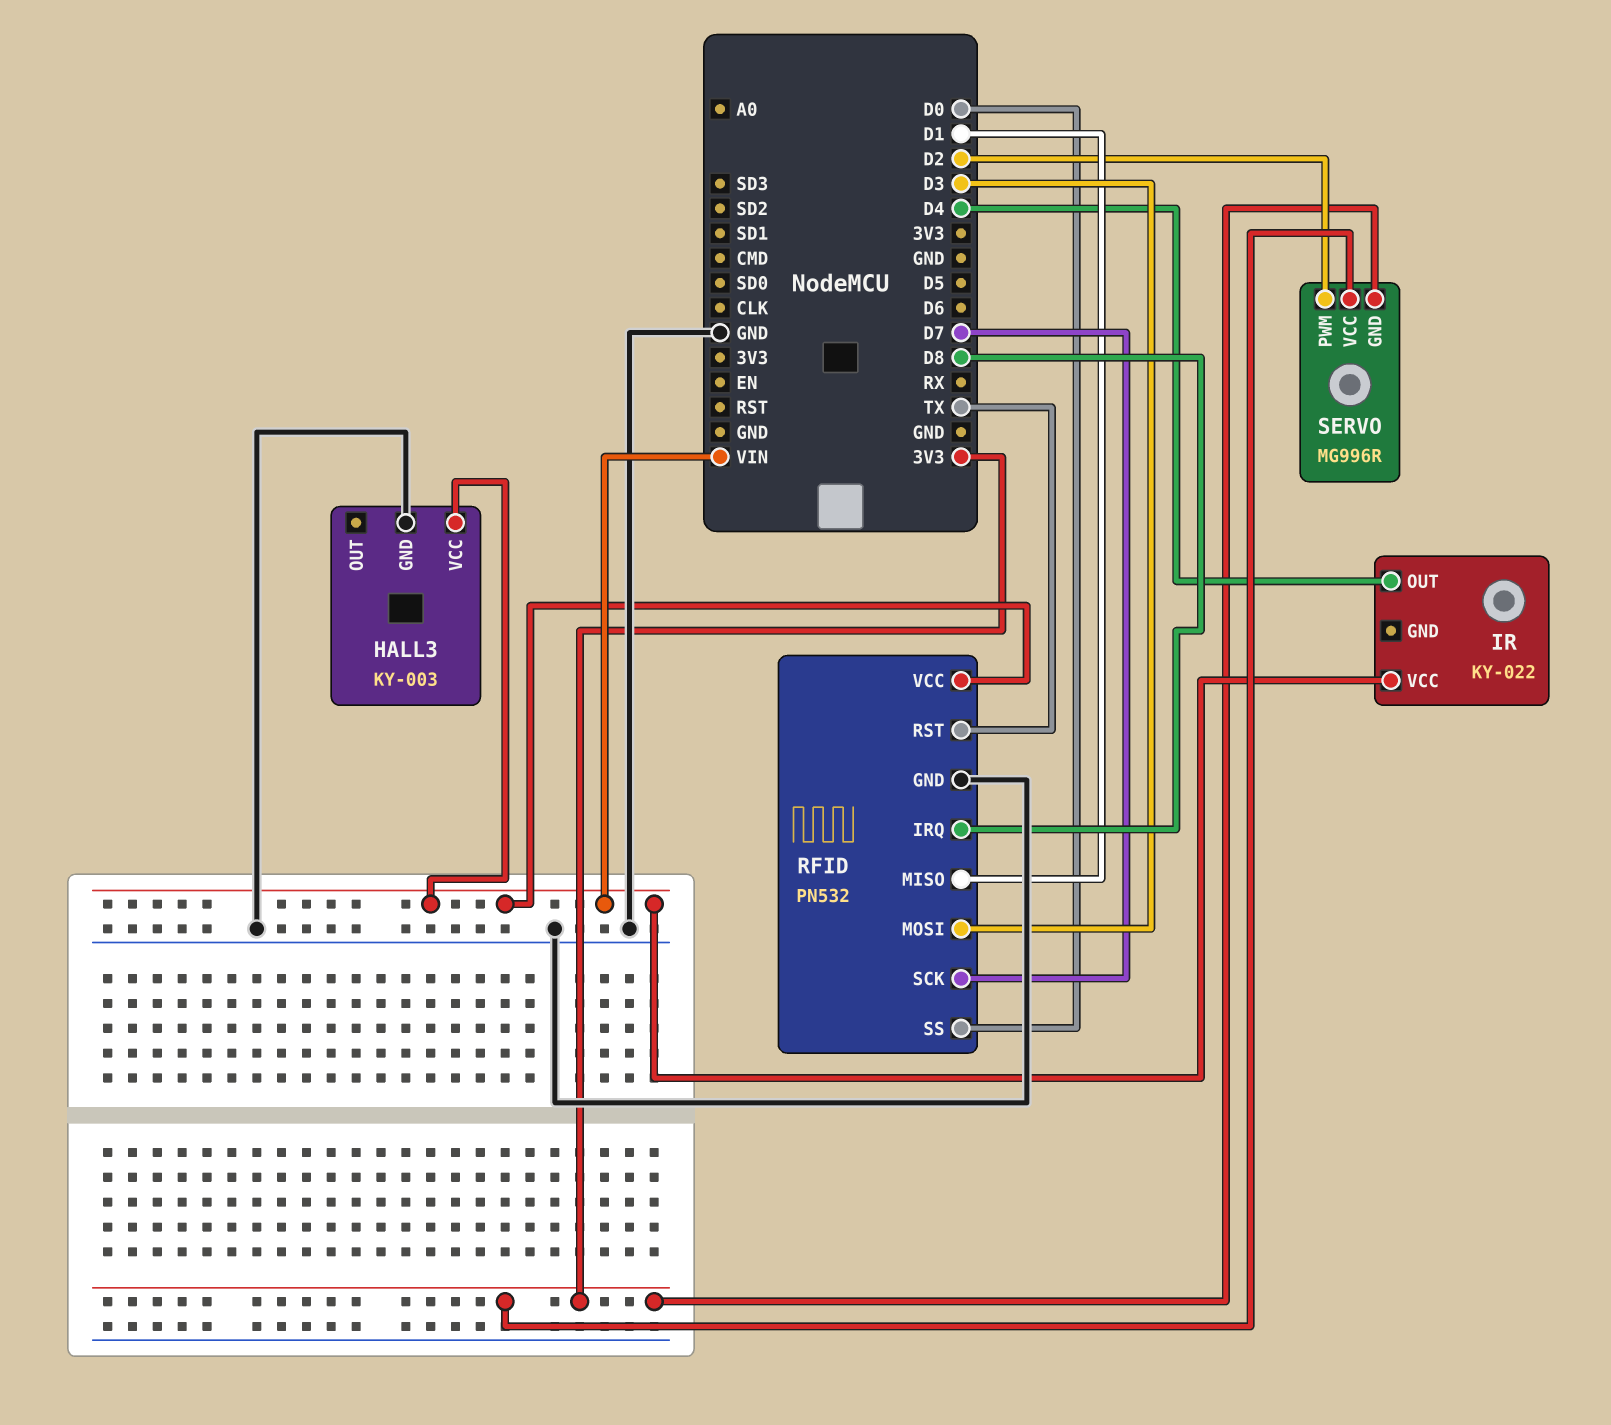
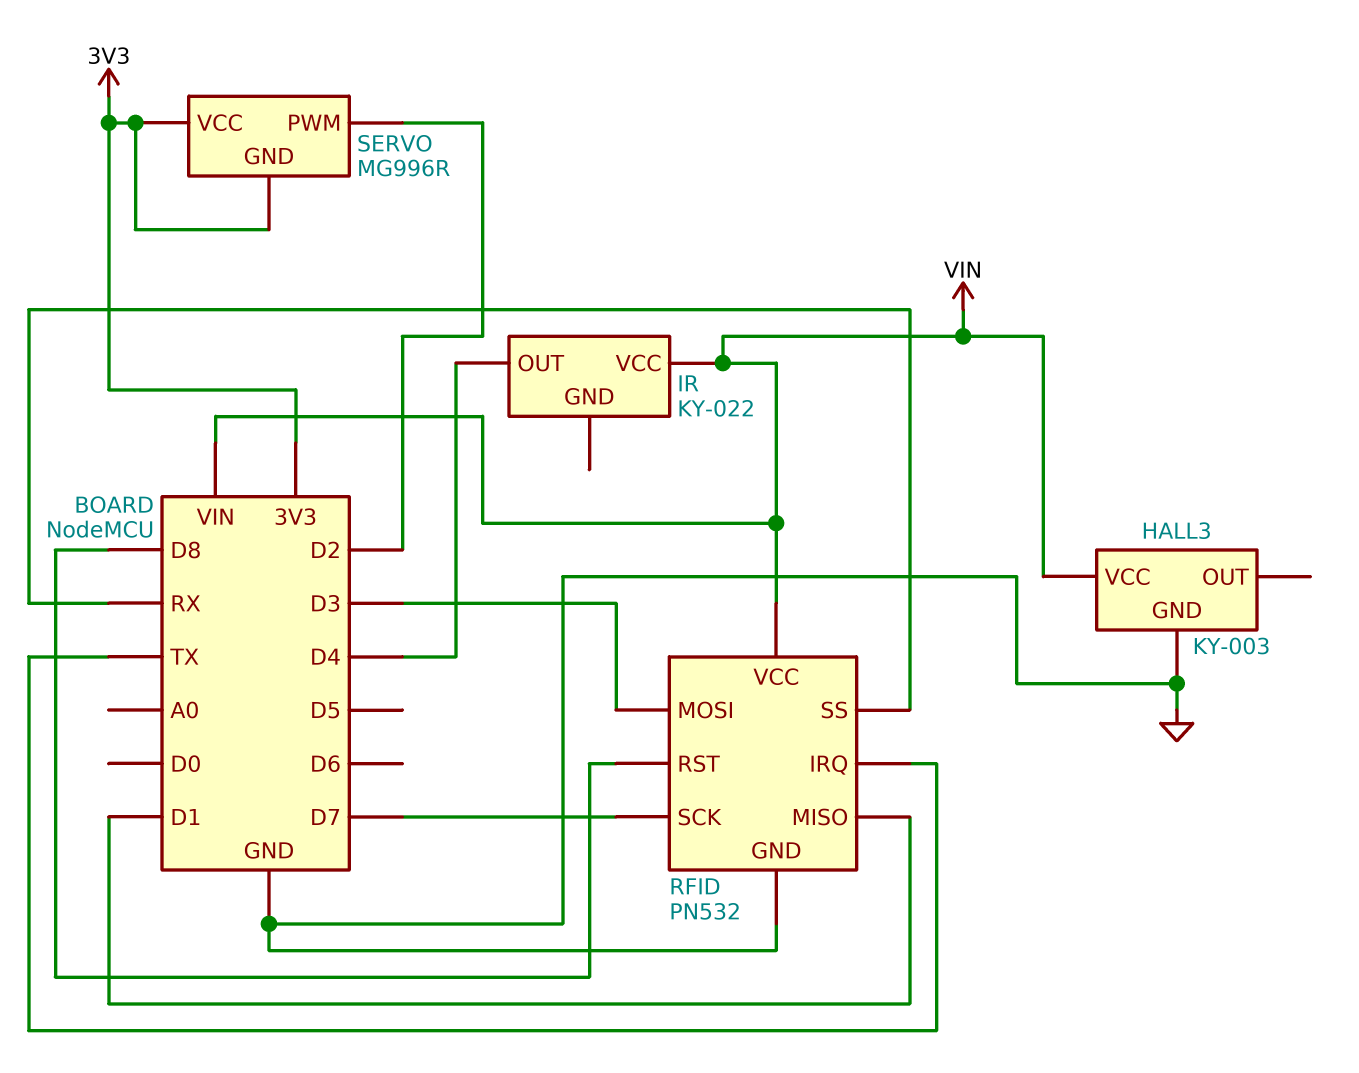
RFID pin IRQ: D8 -> TX
RFID pin RST: TX -> D8
RFID pin SS: D0 -> RX

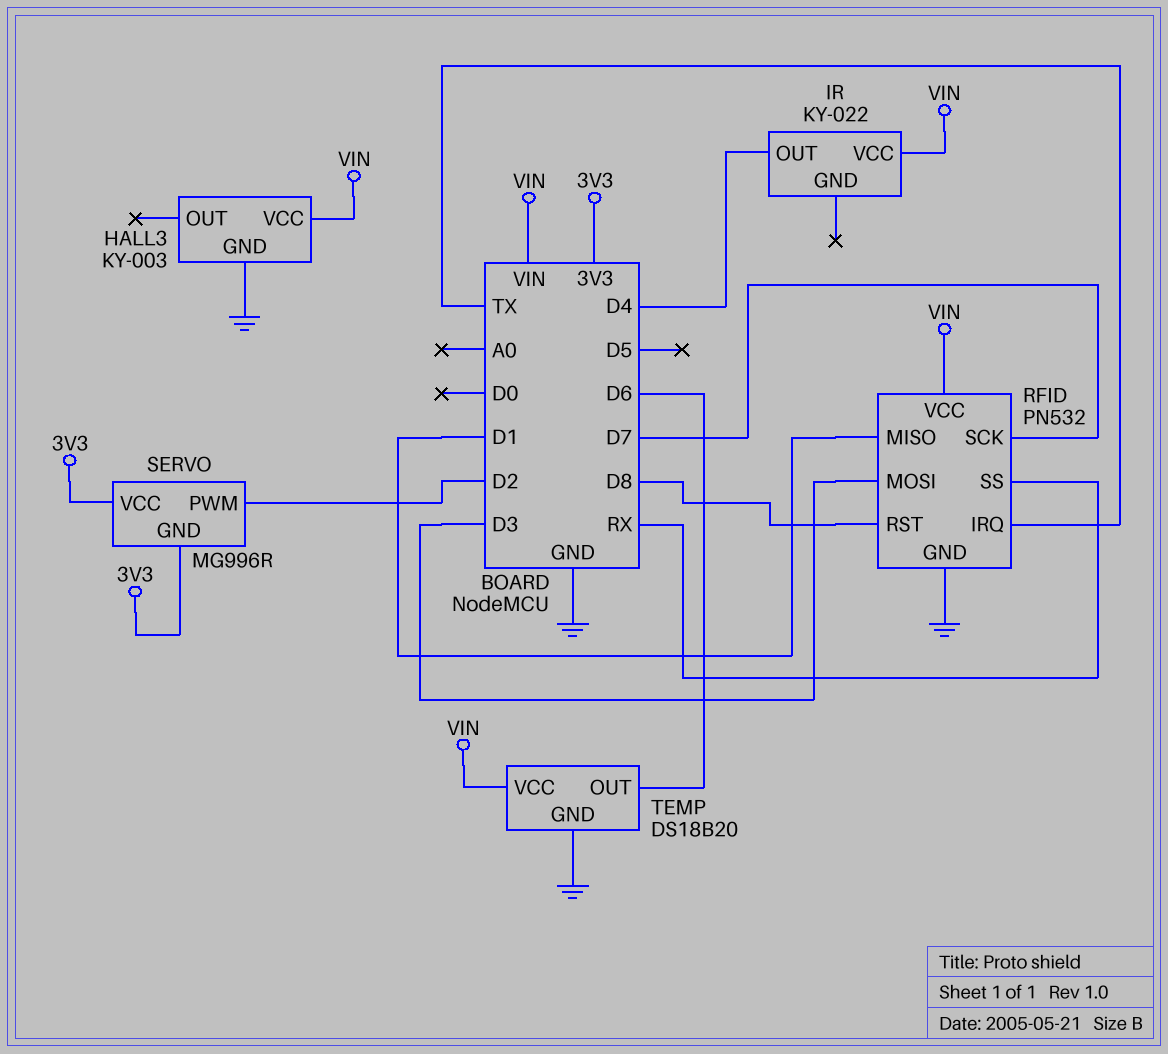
TEMP: none -> DS18B20
TEMP pin GND: none -> GND
TEMP pin OUT: none -> D6
TEMP pin VCC: none -> VIN

